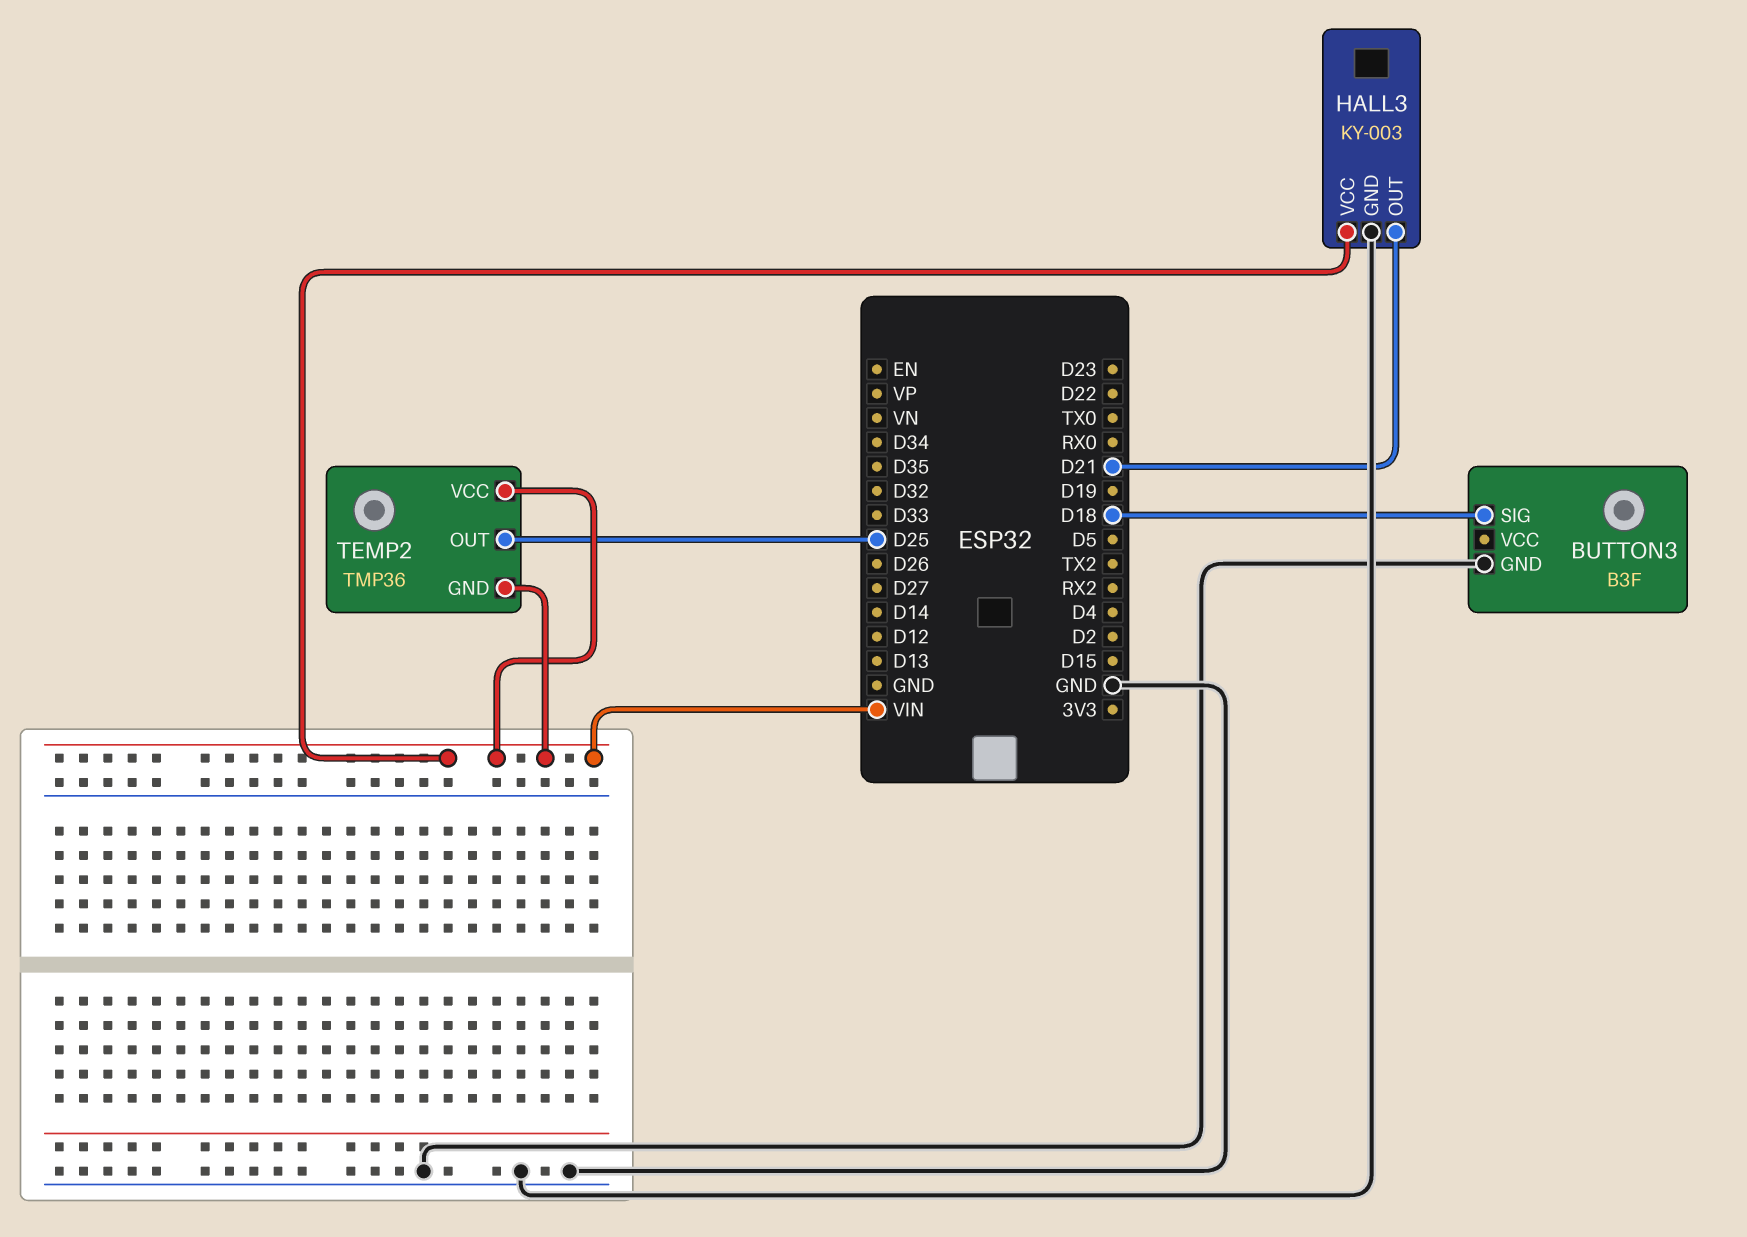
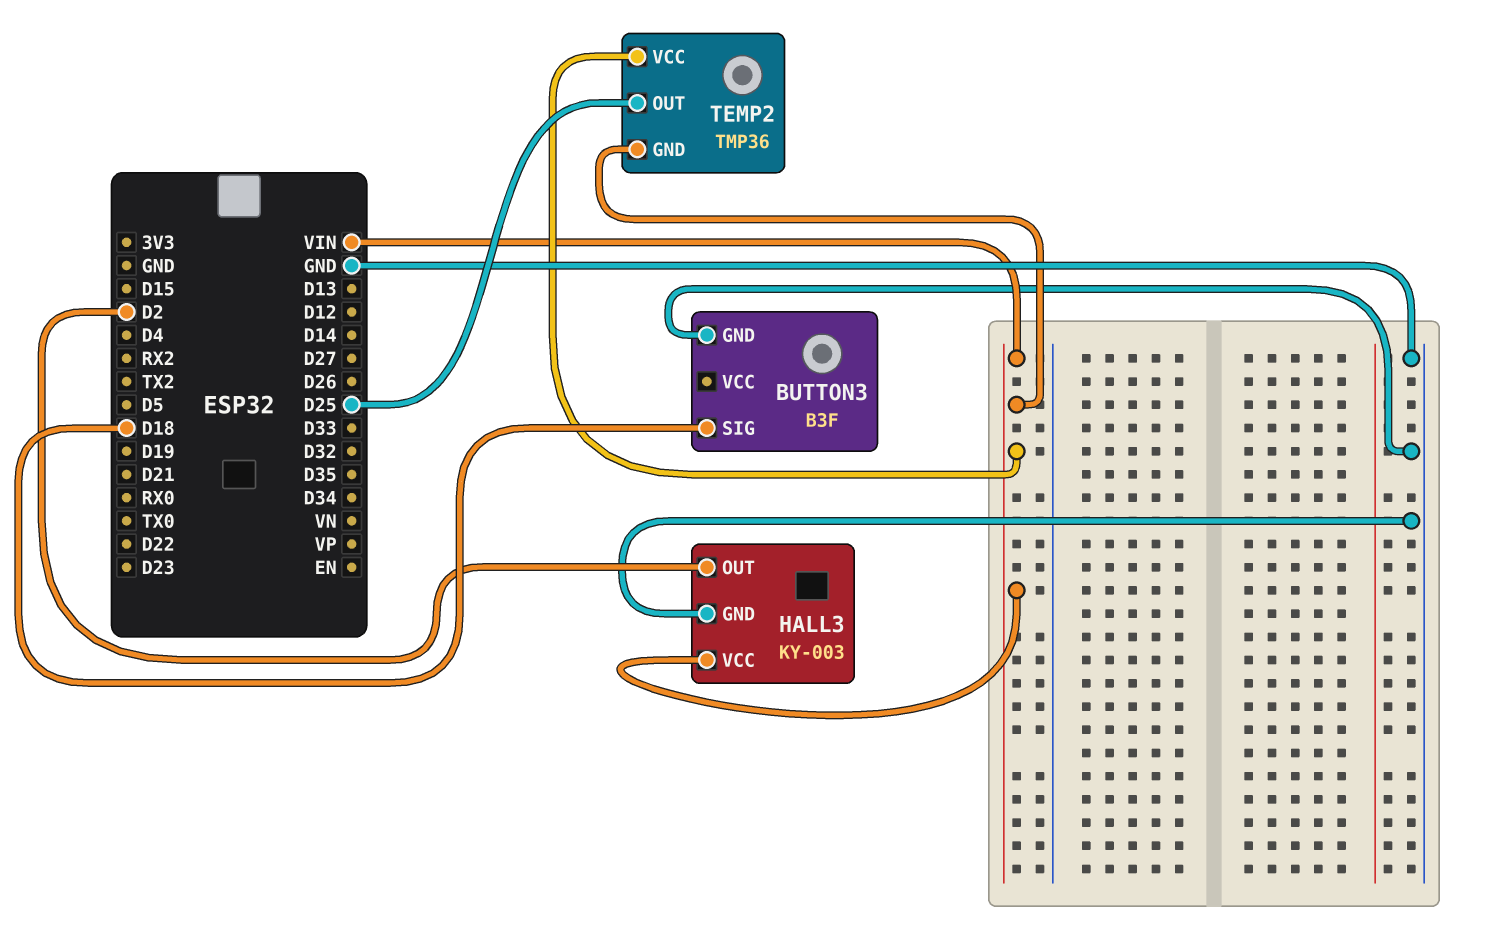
HALL3 pin OUT: D21 -> D2

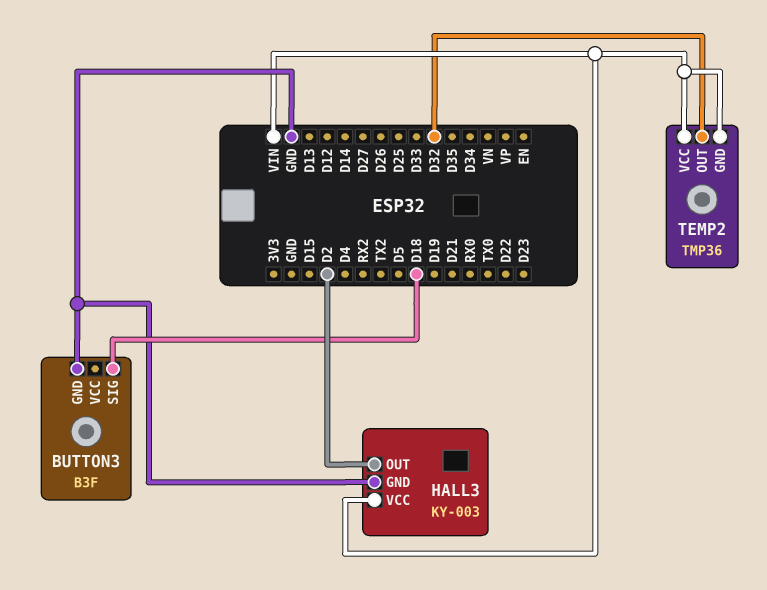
TEMP2 pin OUT: D25 -> D32

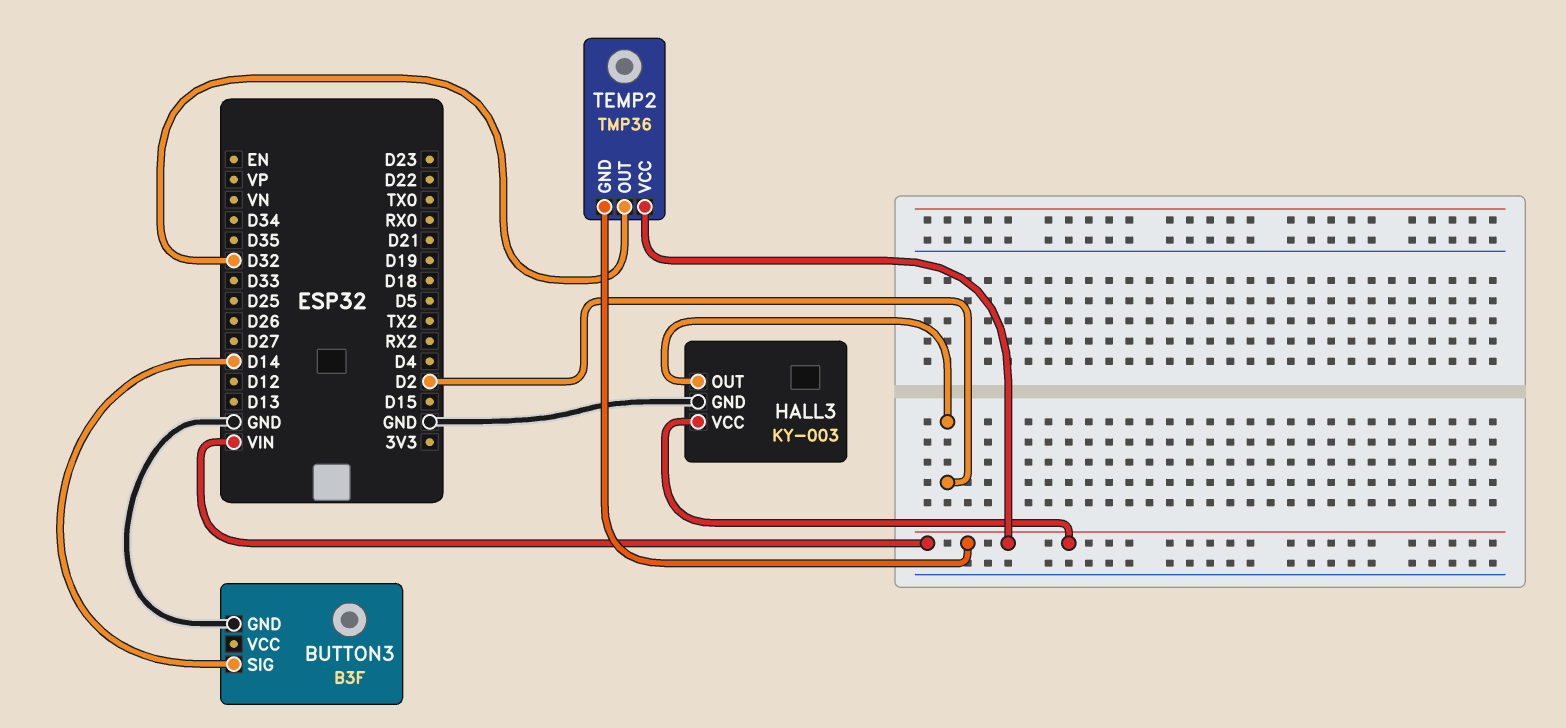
BUTTON3 pin SIG: D18 -> D14

